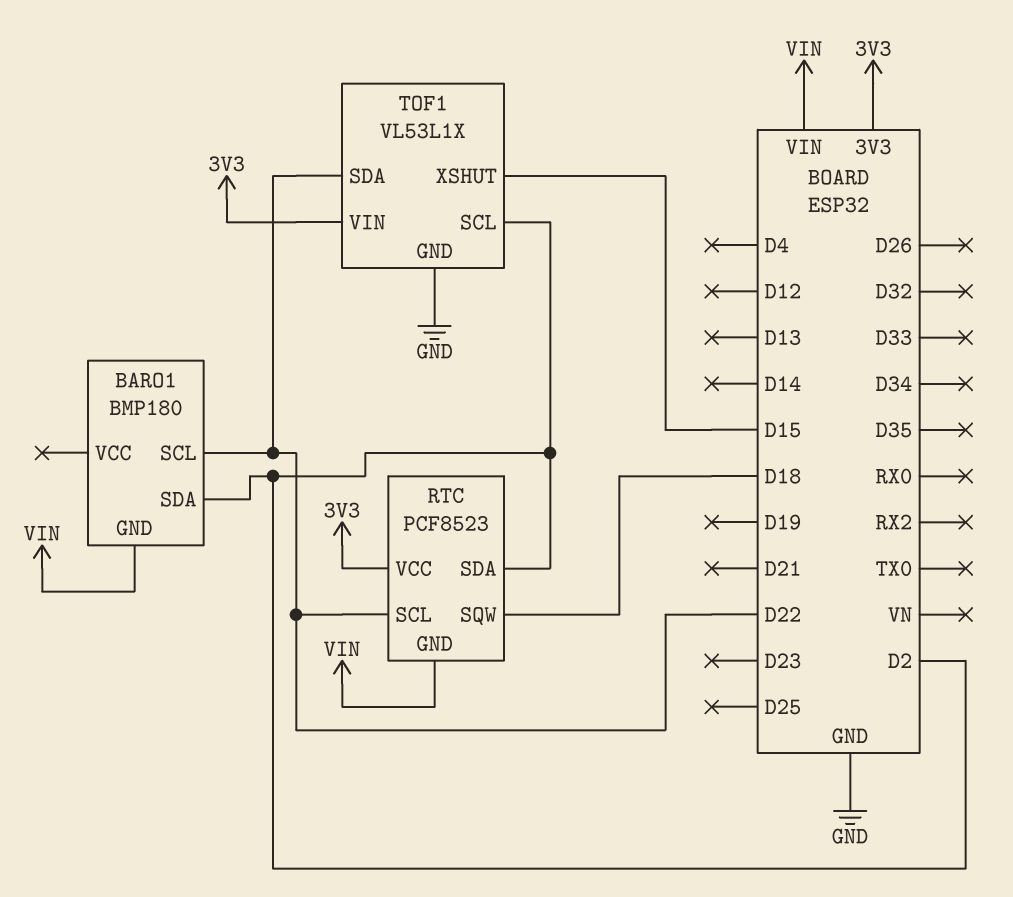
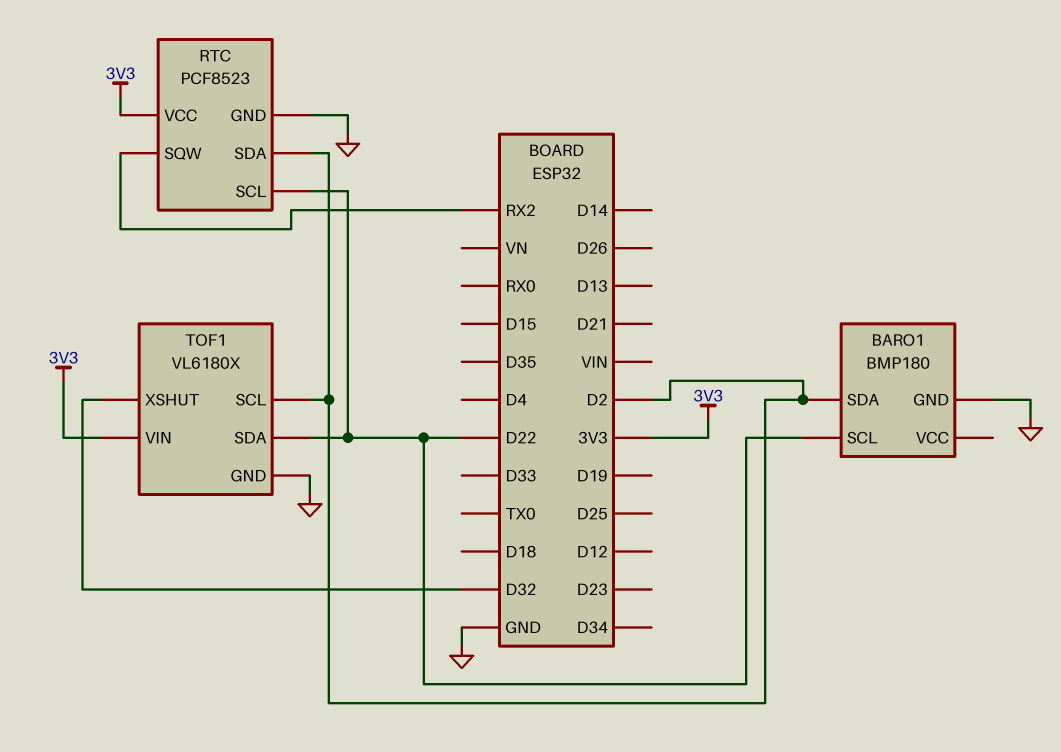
BARO1 pin GND: VIN -> GND
RTC pin GND: VIN -> GND
RTC pin SQW: D18 -> RX2
TOF1: VL53L1X -> VL6180X
TOF1 pin XSHUT: D15 -> D32

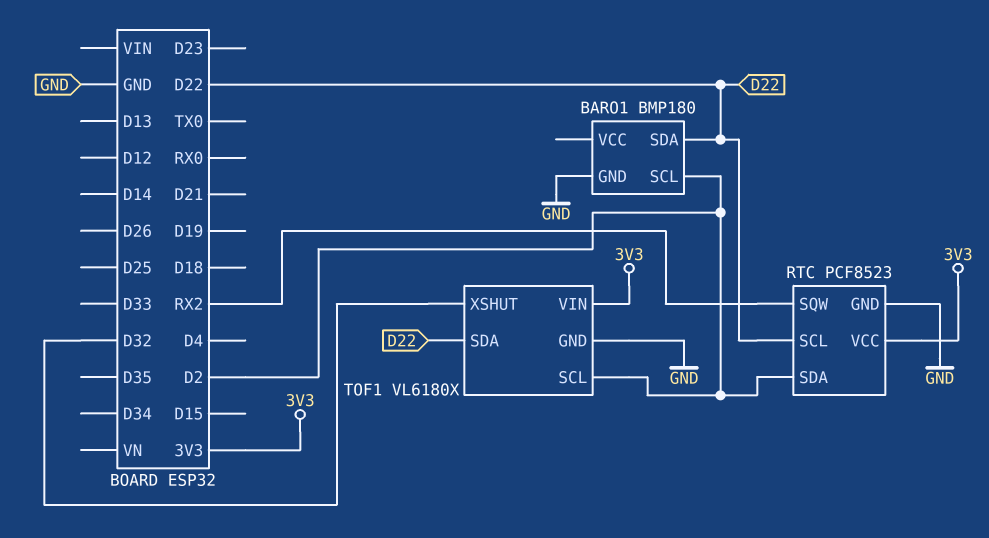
BARO1 pin SCL: D22 -> D2
BARO1 pin SDA: D2 -> D22

